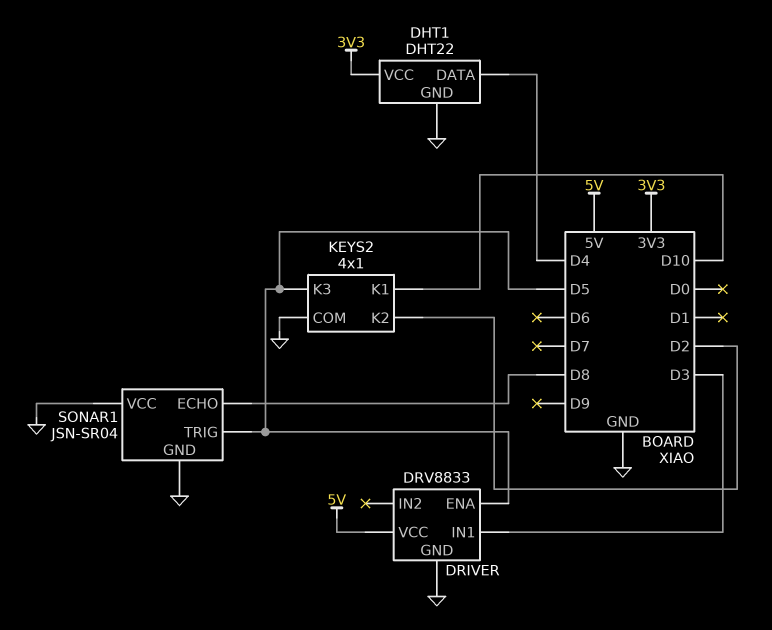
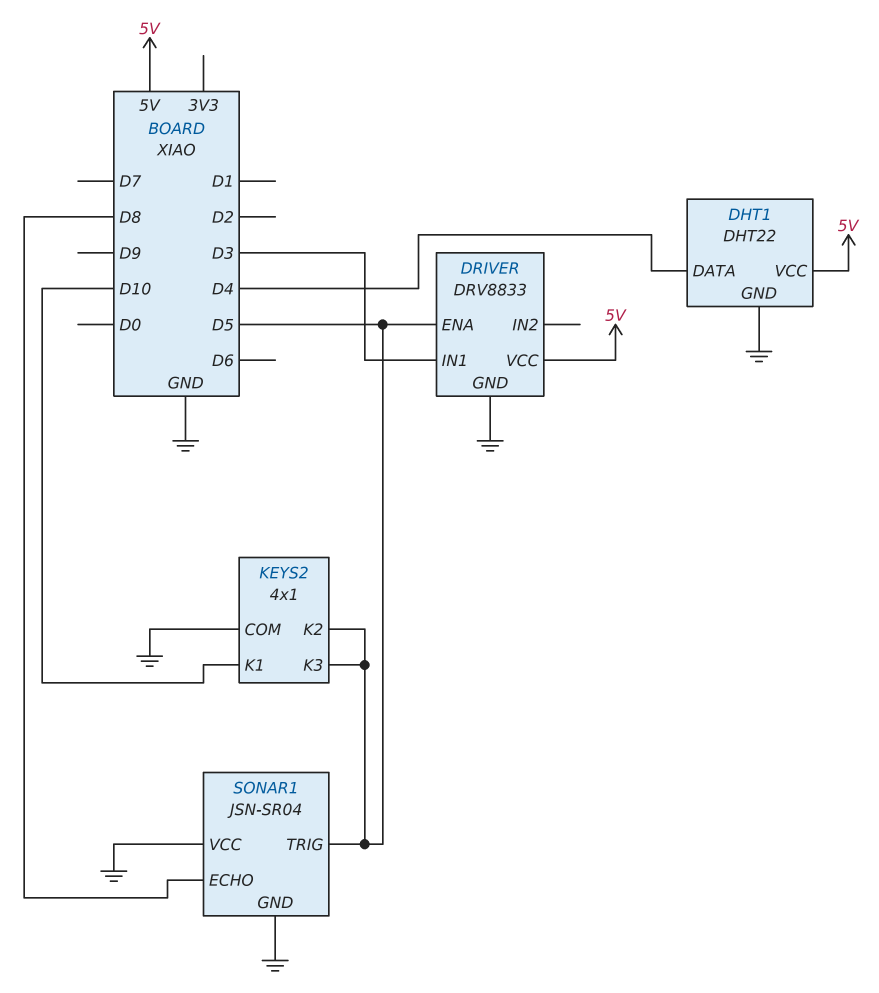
DHT1 pin VCC: 3V3 -> 5V
KEYS2 pin K2: D2 -> D5

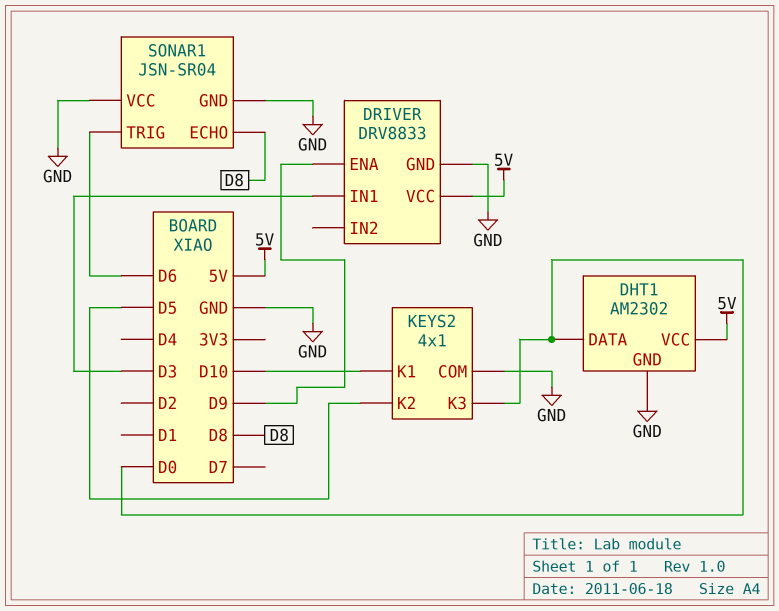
DHT1: DHT22 -> AM2302
DHT1 pin DATA: D4 -> D0
DRIVER pin ENA: D5 -> D9
KEYS2 pin K3: D5 -> D0
SONAR1 pin TRIG: D5 -> D6

